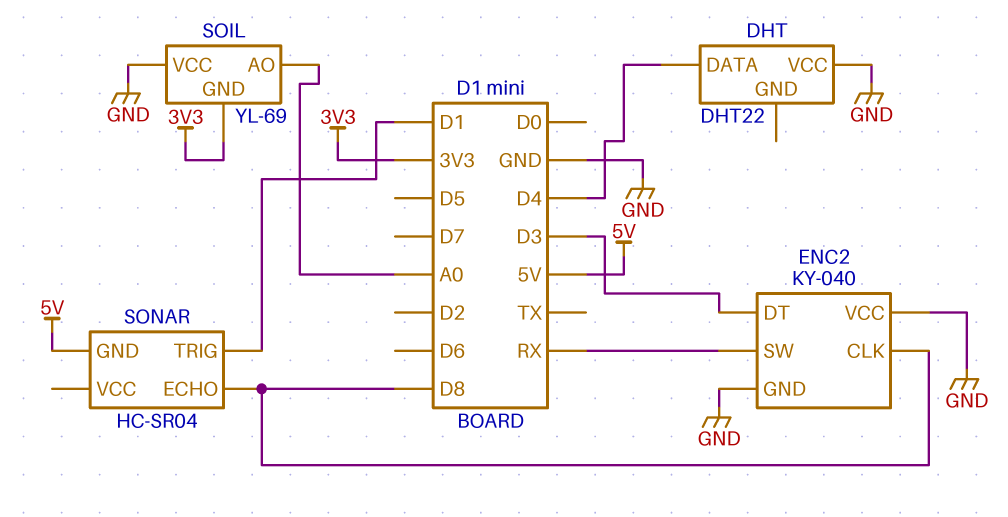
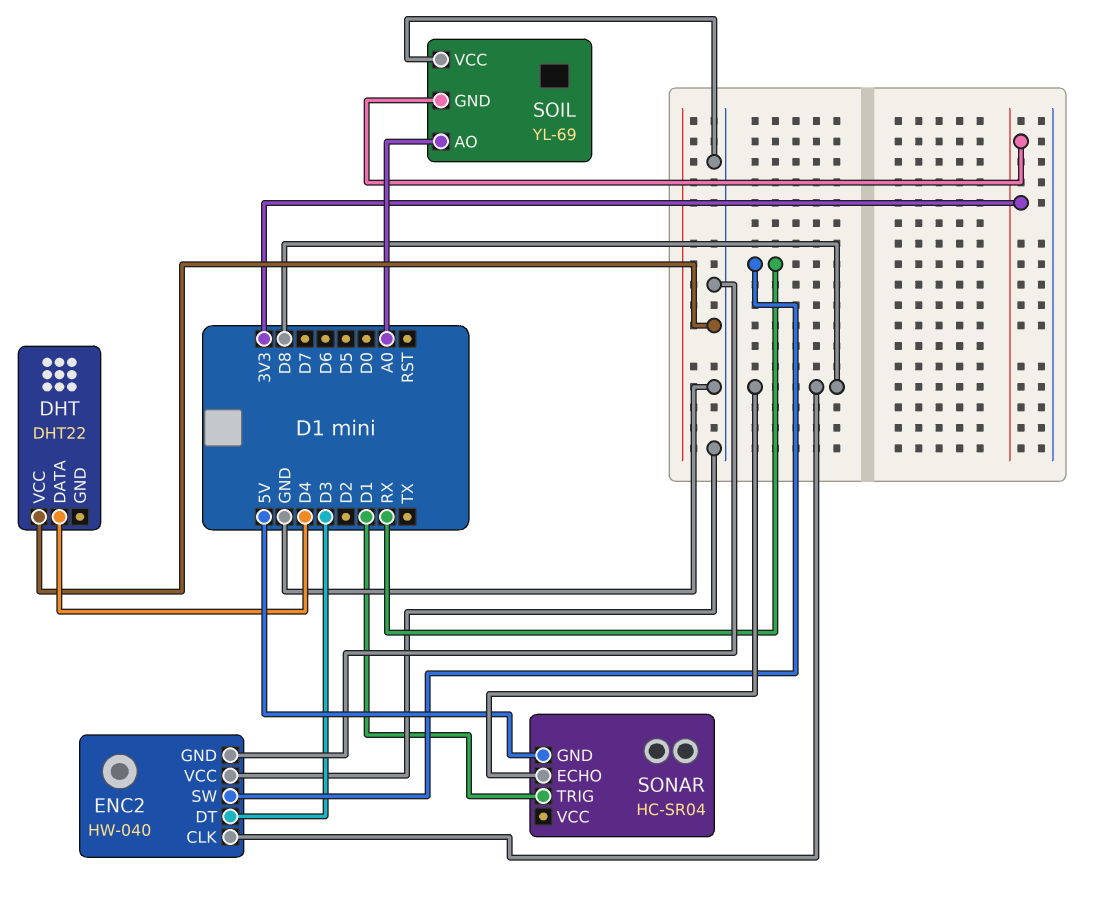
ENC2: KY-040 -> HW-040

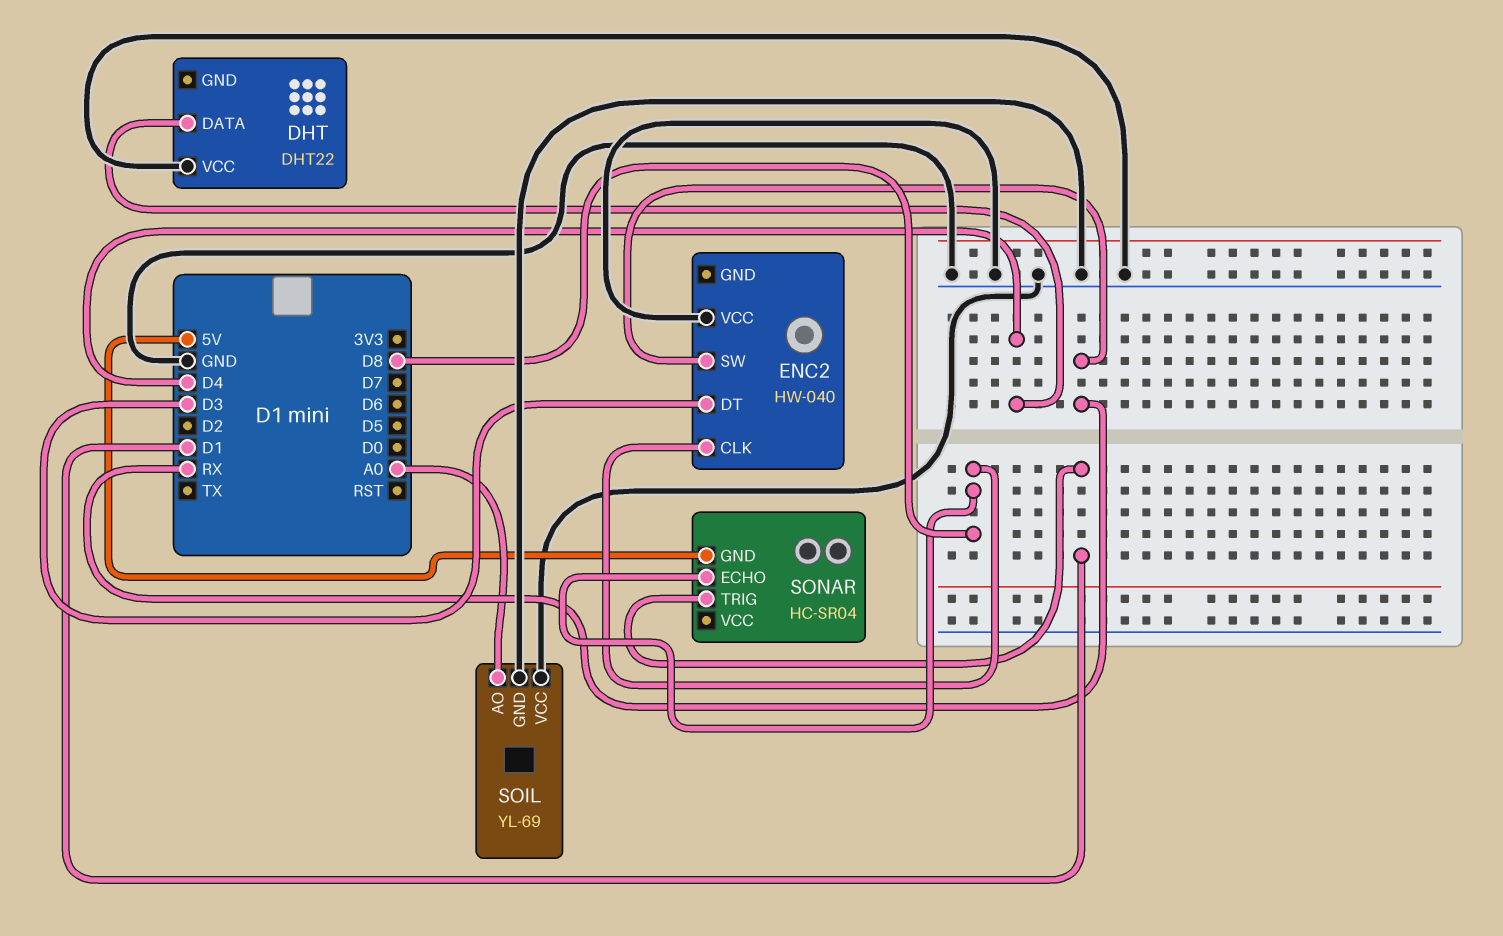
ENC2 pin GND: GND -> none
SOIL pin GND: 3V3 -> GND

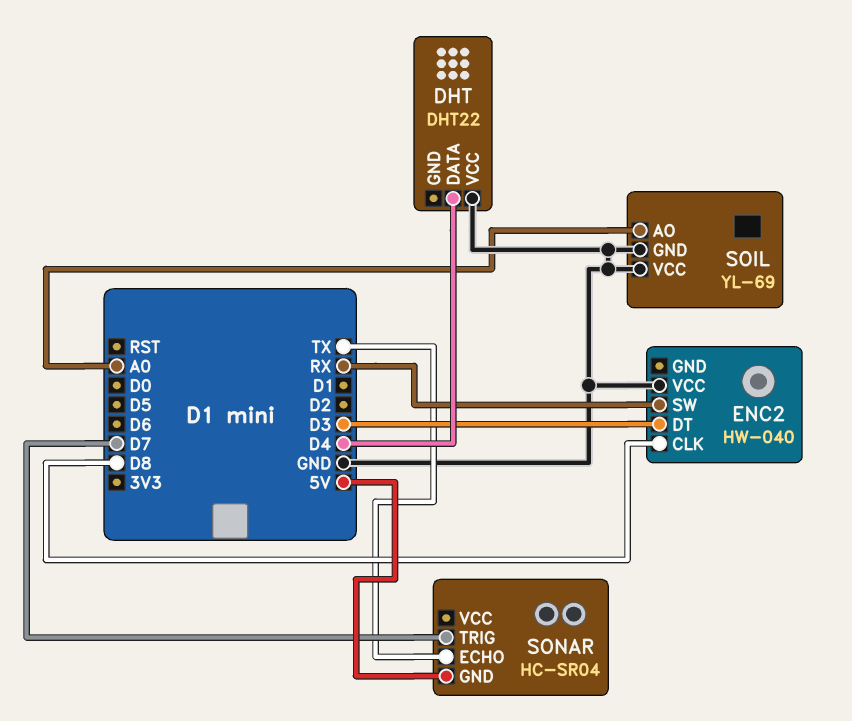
SONAR pin ECHO: D8 -> TX
SONAR pin TRIG: D1 -> D7

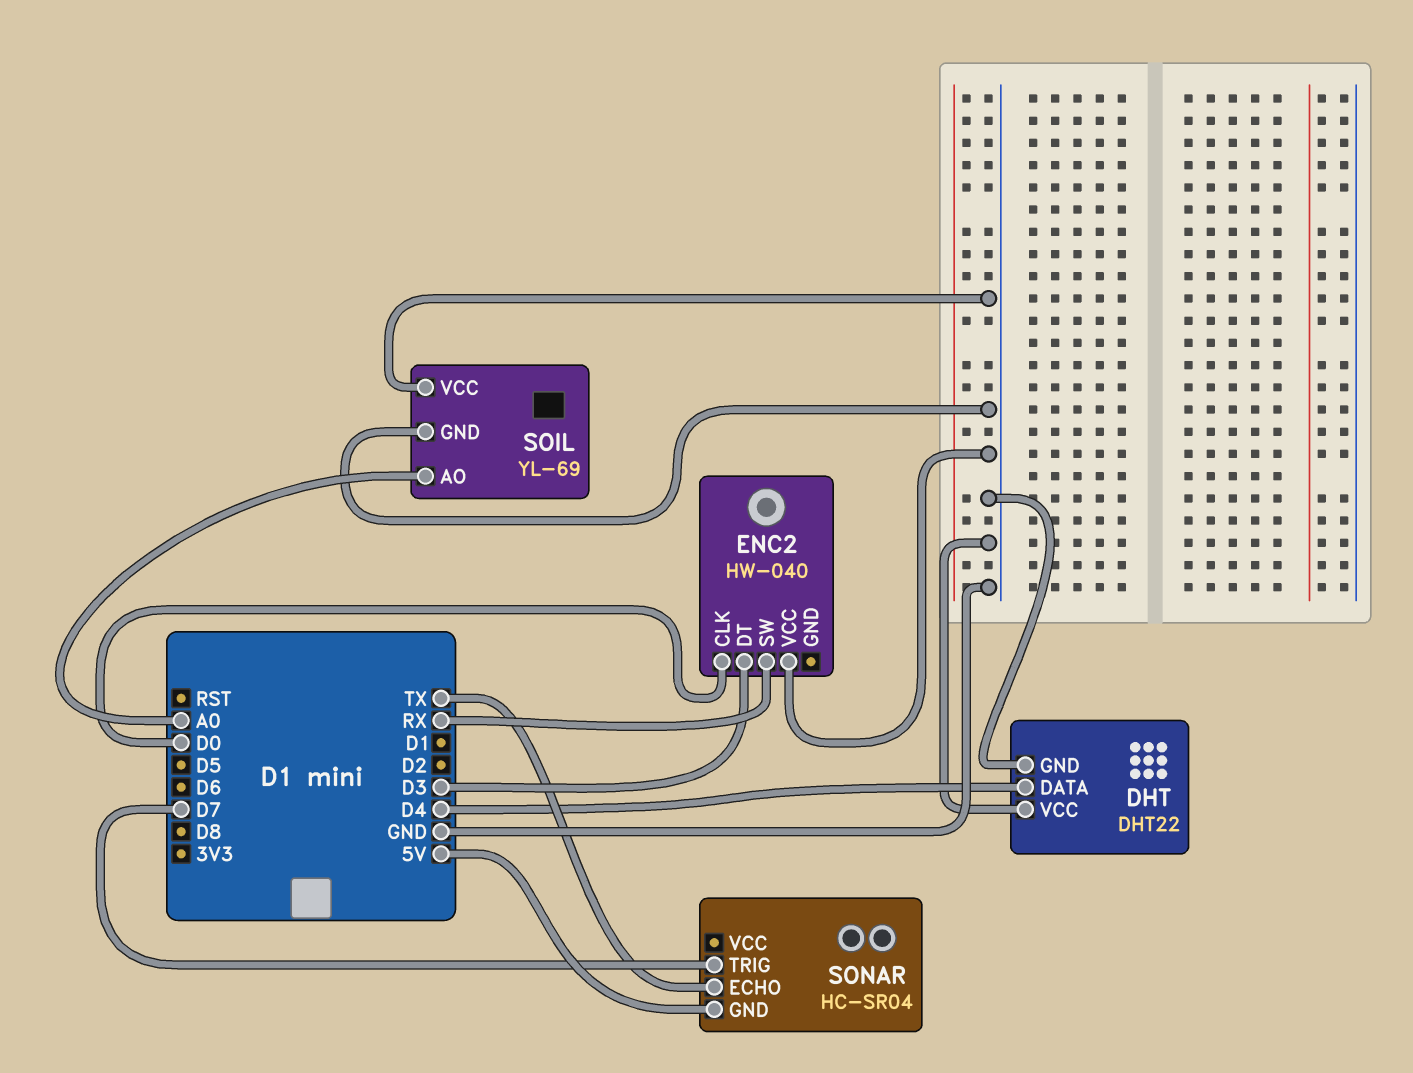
DHT pin GND: none -> GND
ENC2 pin CLK: D8 -> D0

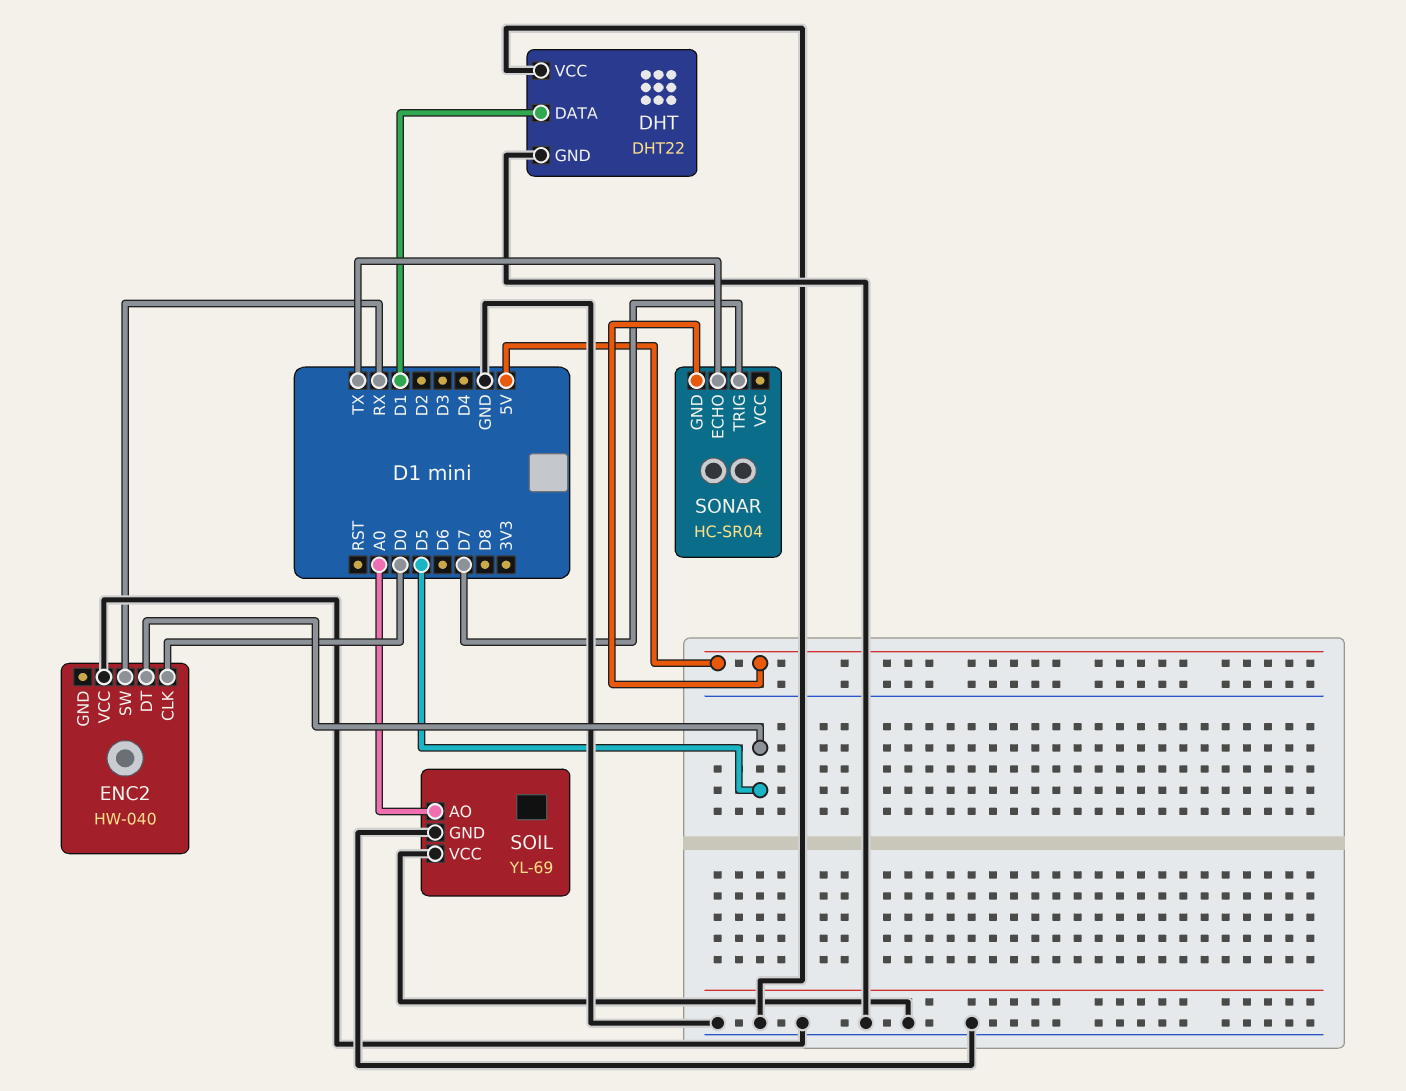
DHT pin DATA: D4 -> D1
ENC2 pin DT: D3 -> D5

